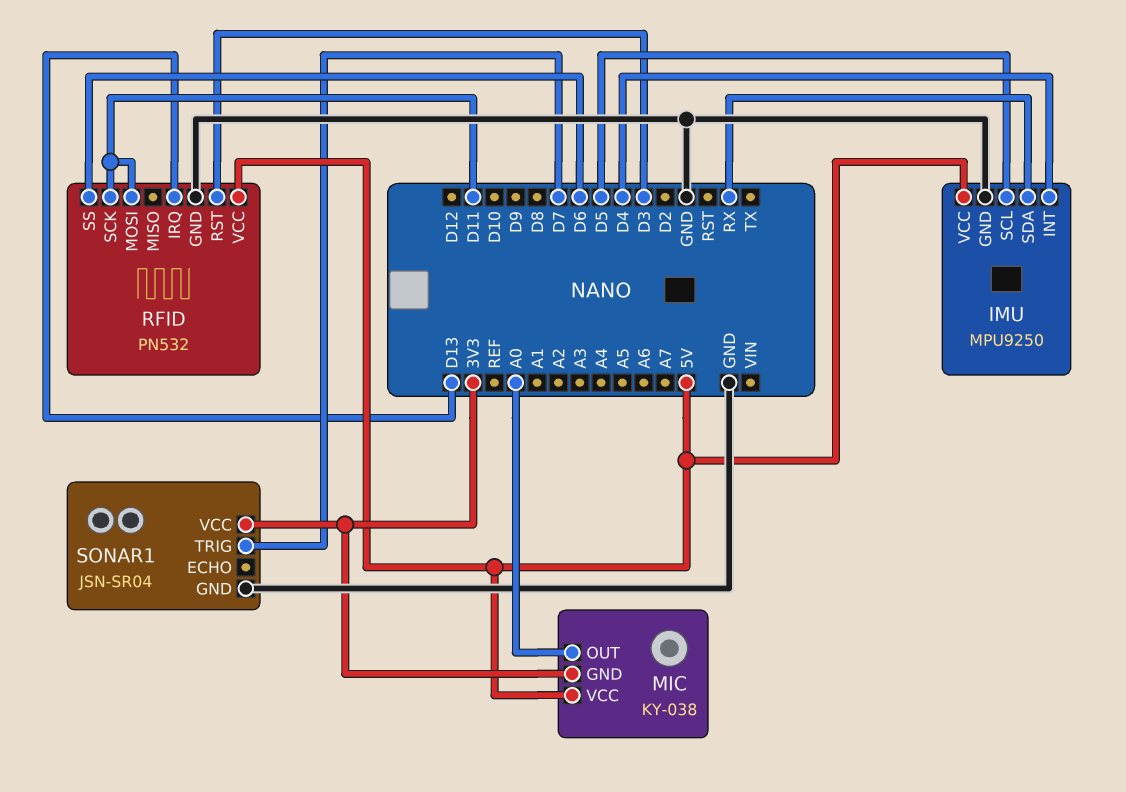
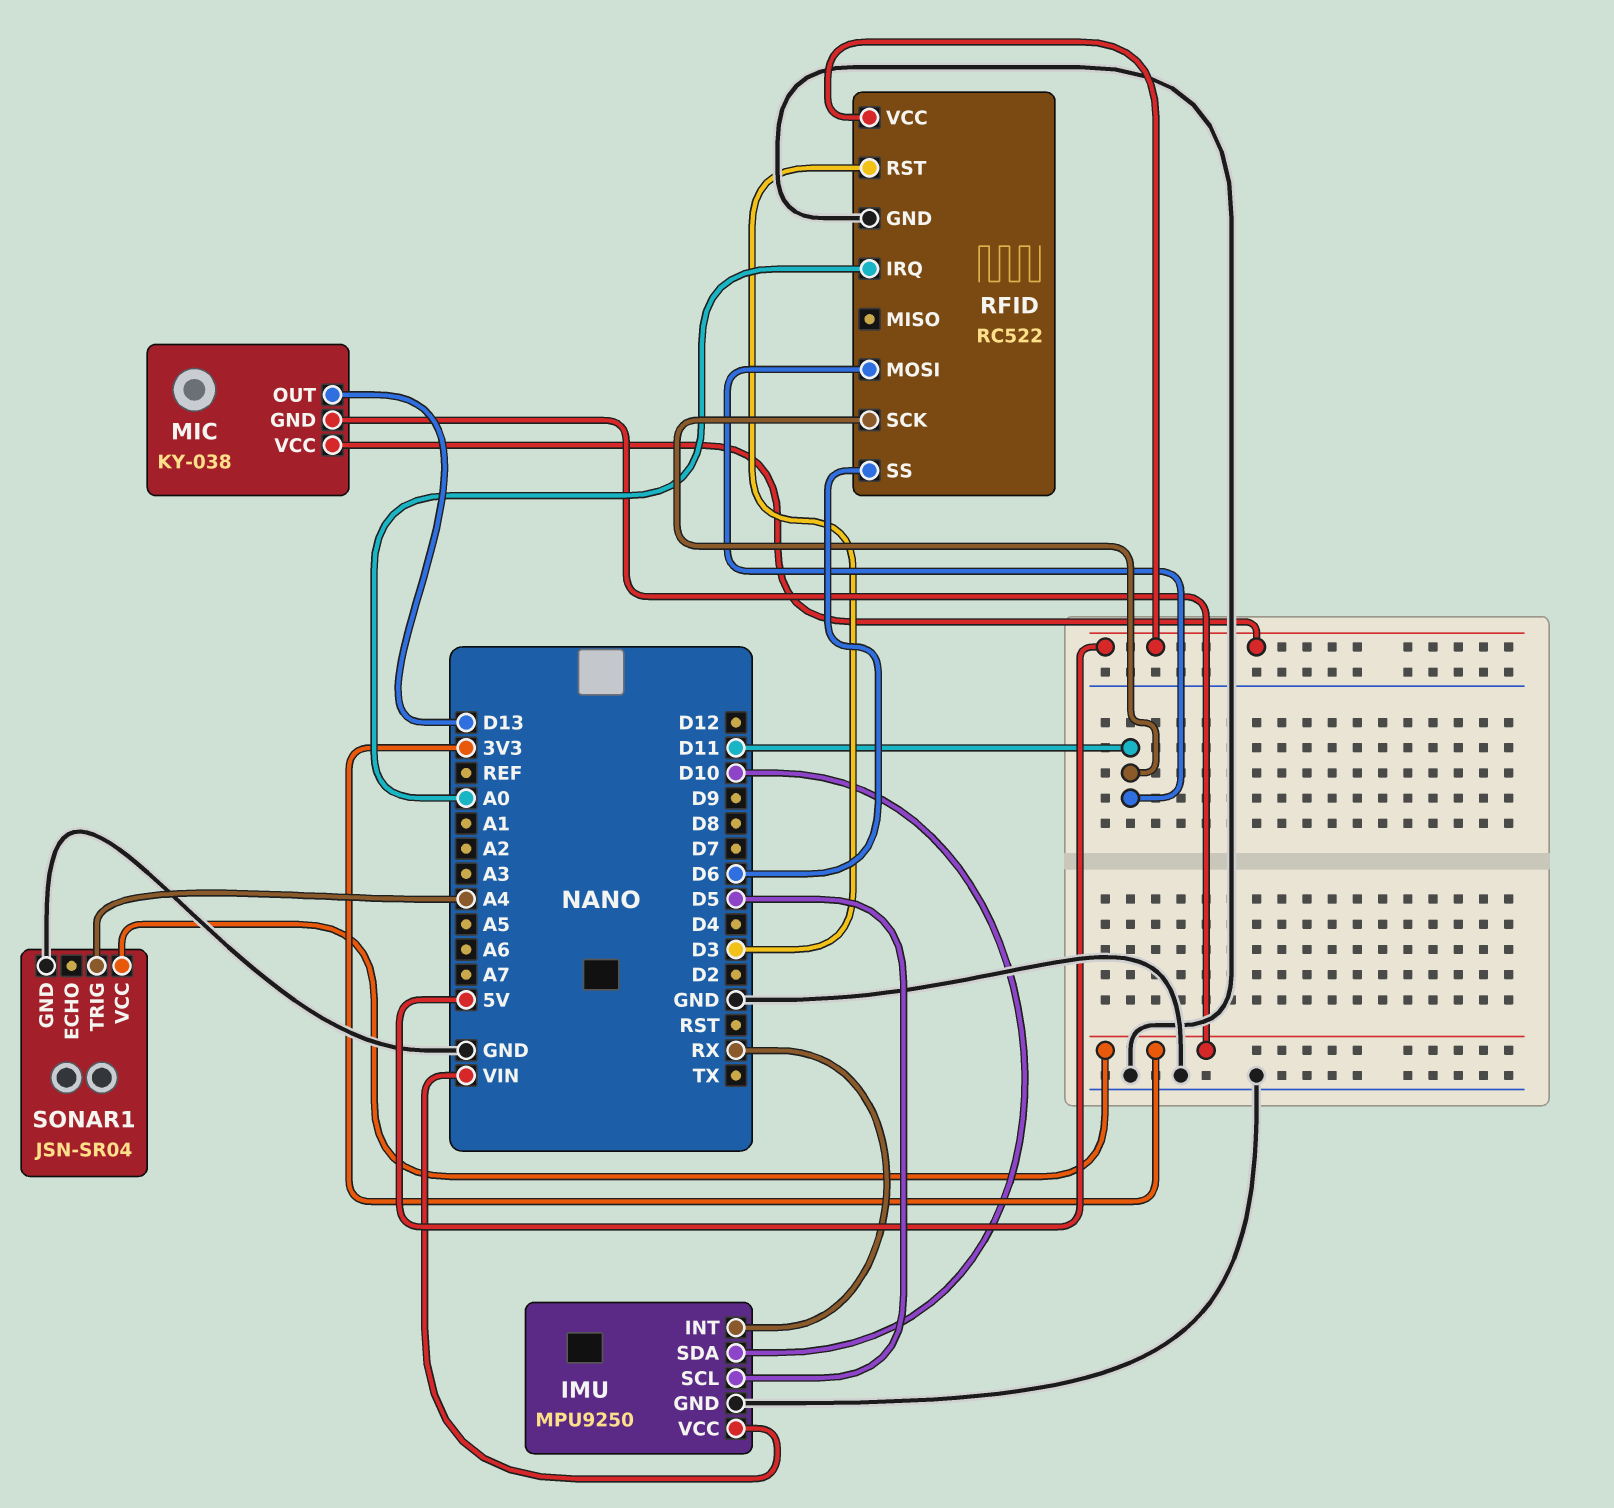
IMU pin INT: D4 -> RX
IMU pin SDA: RX -> D10
IMU pin VCC: 5V -> VIN
MIC pin OUT: A0 -> D13
RFID: PN532 -> RC522
RFID pin IRQ: D13 -> A0
SONAR1 pin TRIG: D7 -> A4

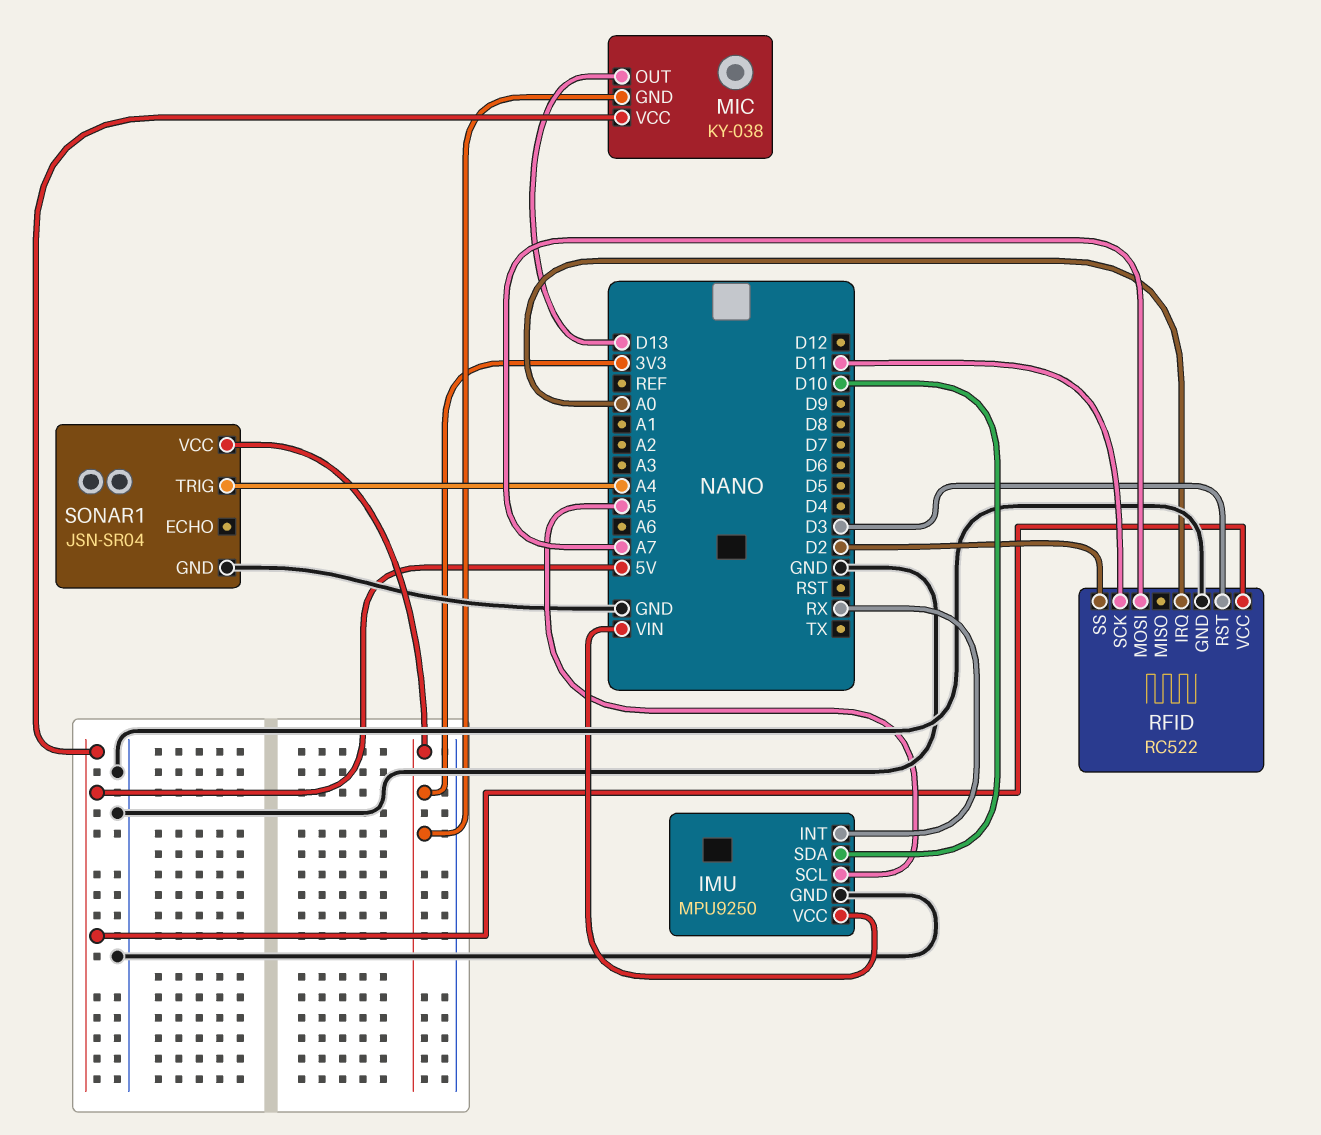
IMU pin SCL: D5 -> A5
RFID pin MOSI: D11 -> A7
RFID pin SS: D6 -> D2

